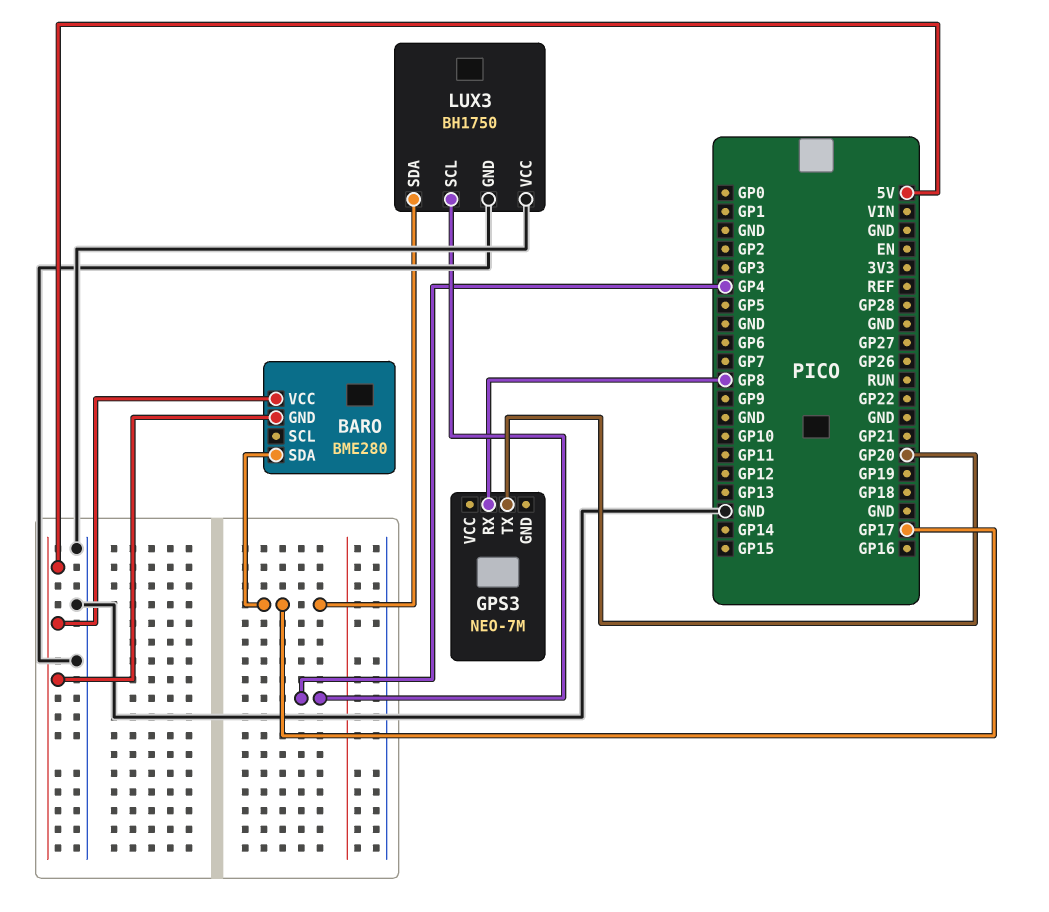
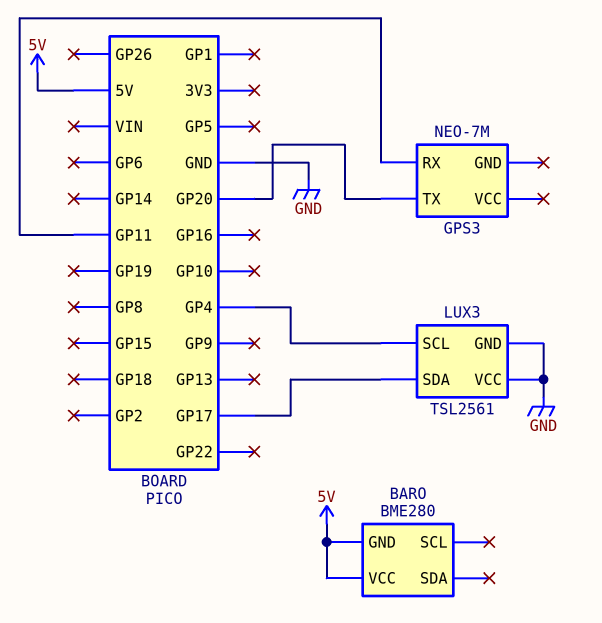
BARO pin SDA: GP17 -> none
GPS3 pin RX: GP8 -> GP11
LUX3: BH1750 -> TSL2561

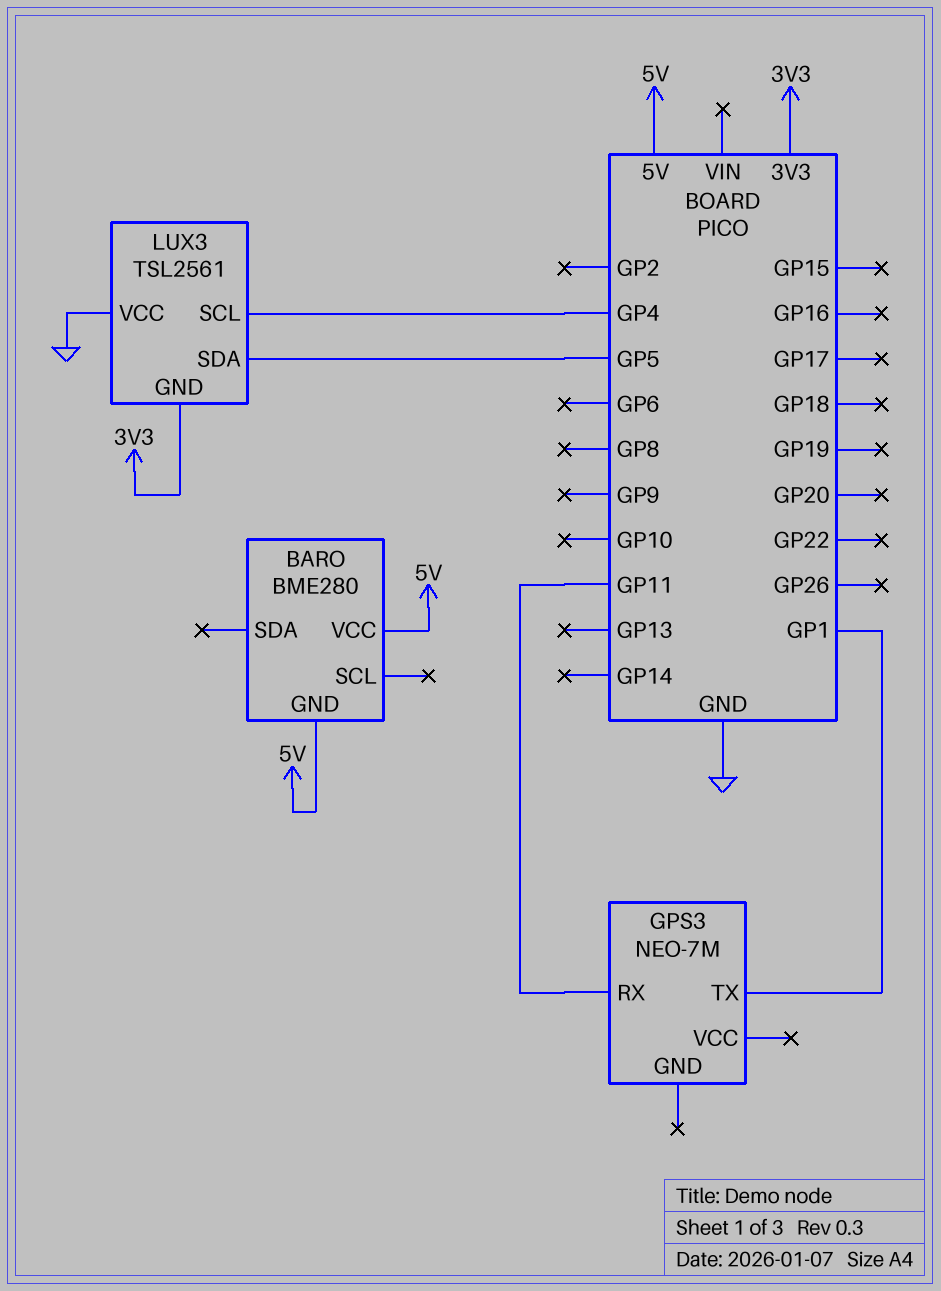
GPS3 pin TX: GP20 -> GP1
LUX3 pin GND: GND -> 3V3
LUX3 pin SDA: GP17 -> GP5

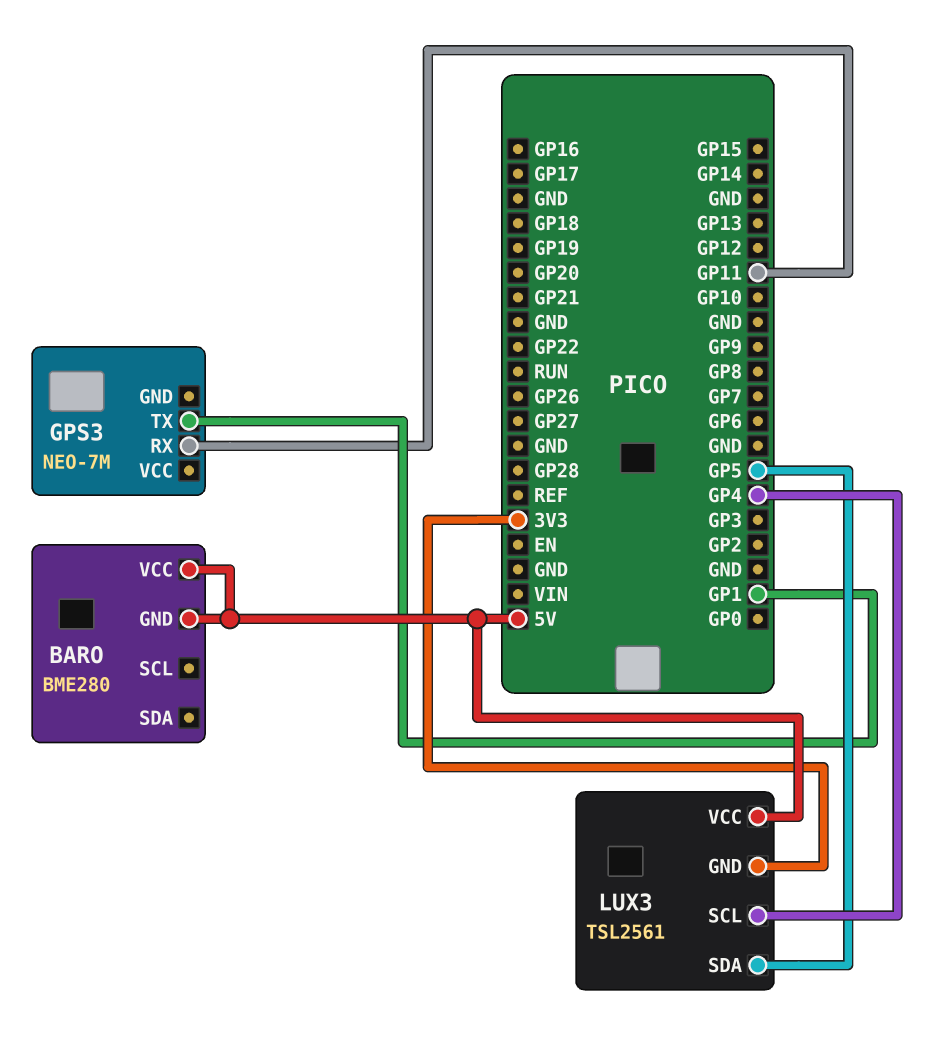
LUX3 pin VCC: GND -> 5V

